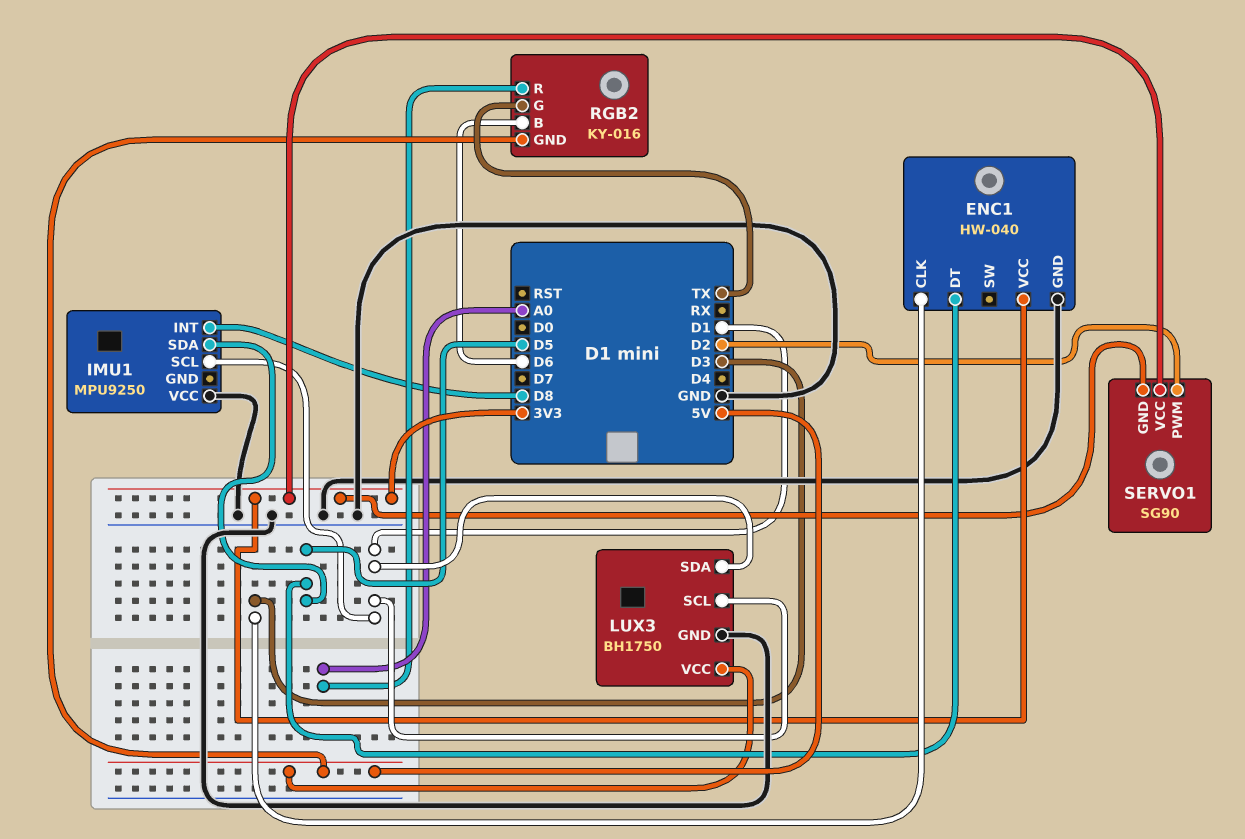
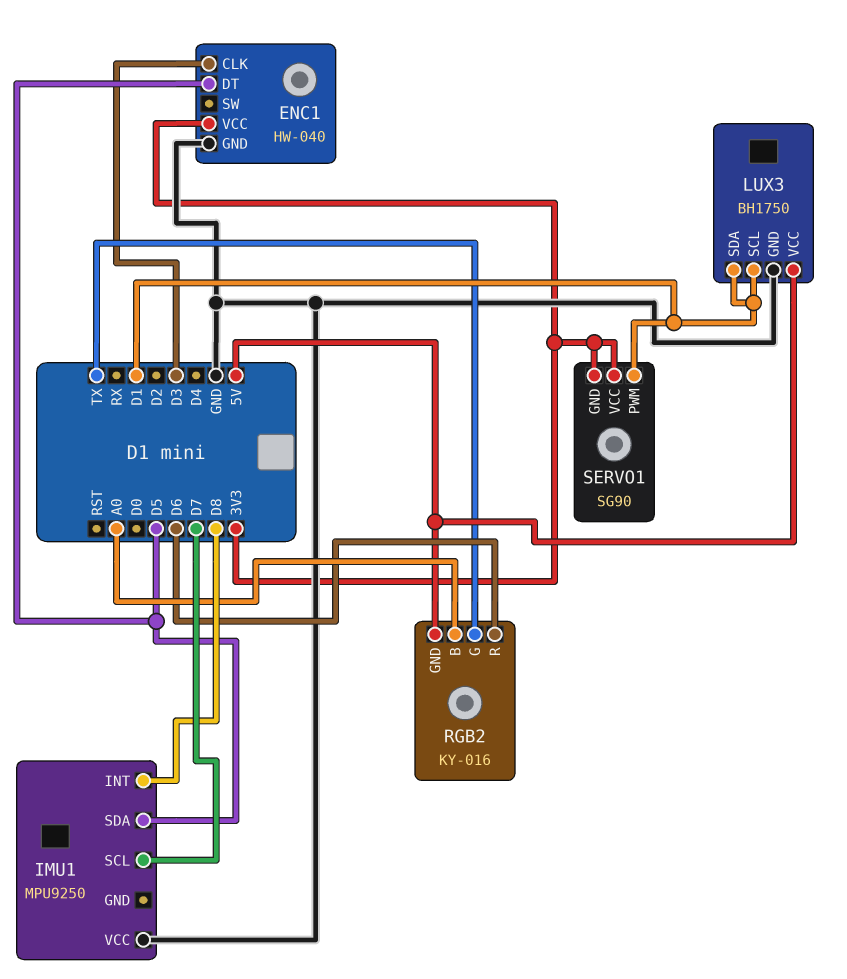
IMU1 pin SCL: D1 -> D7
RGB2 pin B: D6 -> A0
RGB2 pin R: A0 -> D6
SERVO1 pin PWM: D2 -> D1

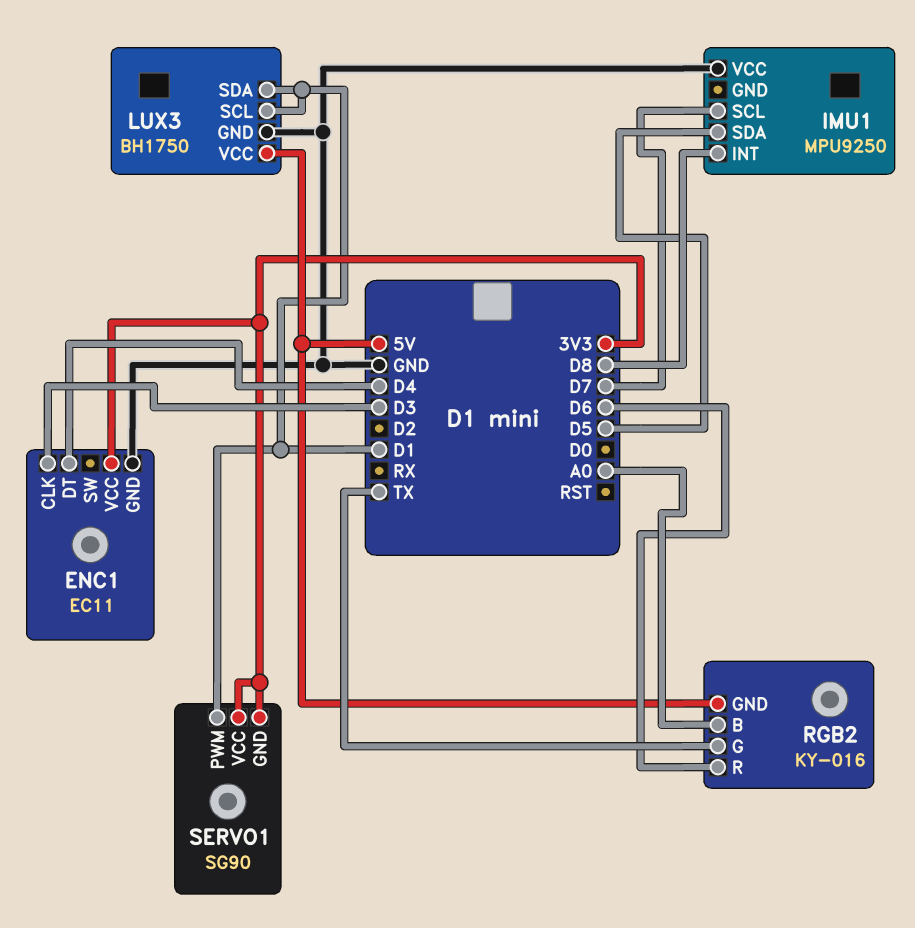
ENC1: HW-040 -> EC11
ENC1 pin DT: D5 -> D4

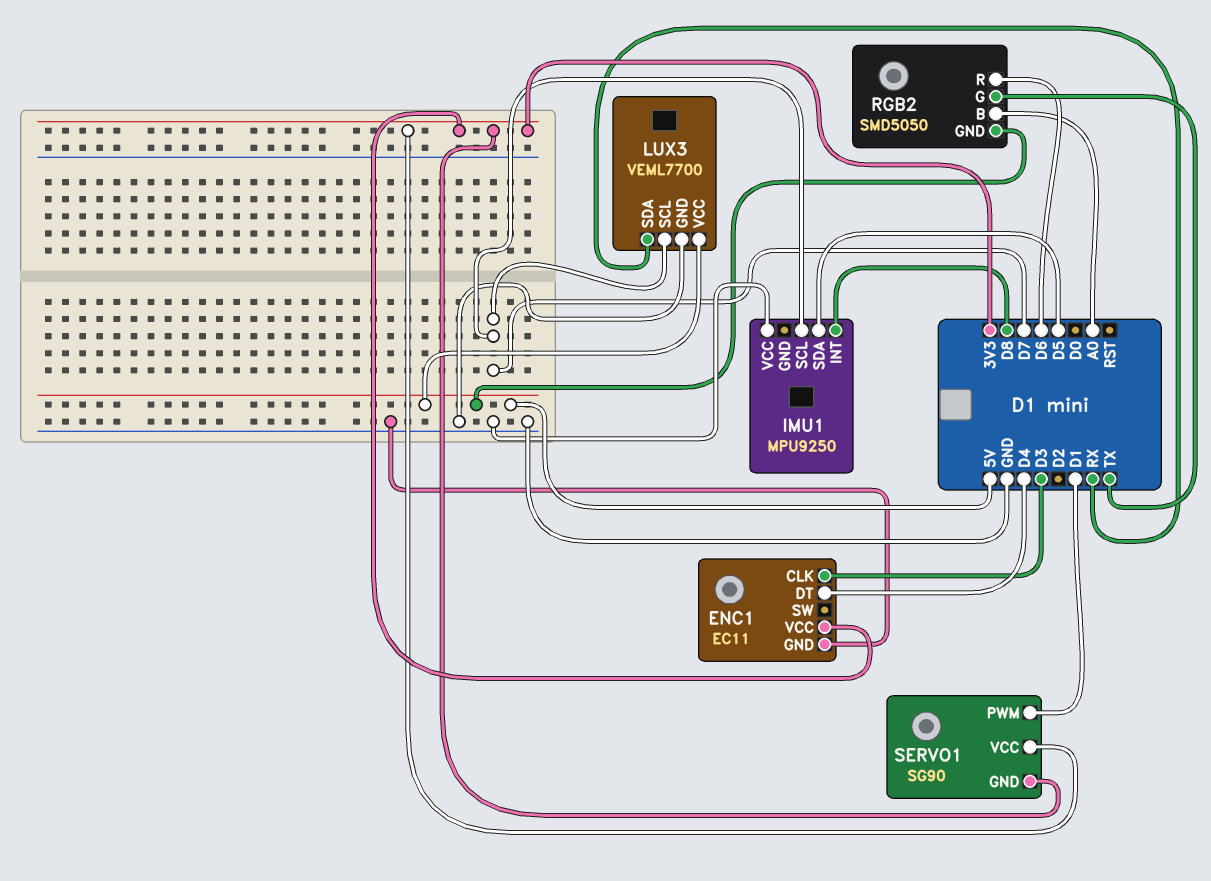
LUX3: BH1750 -> VEML7700
LUX3 pin SCL: D1 -> D7
LUX3 pin SDA: D1 -> RX
RGB2: KY-016 -> SMD5050

